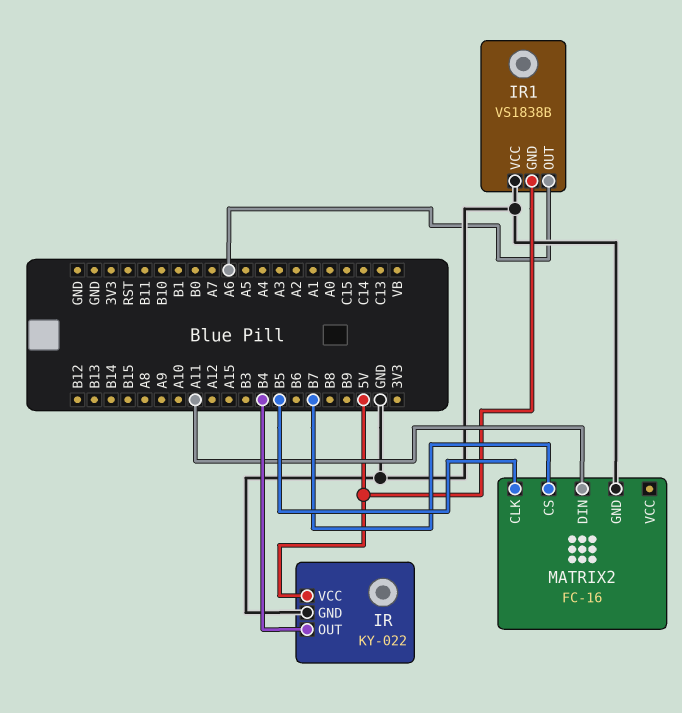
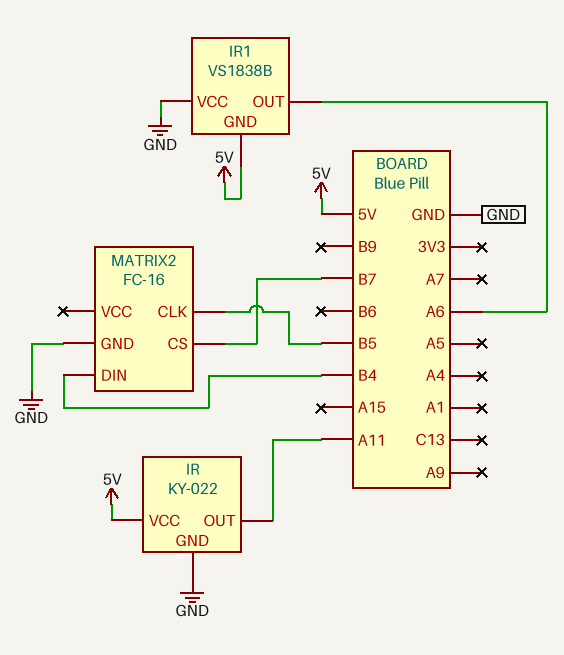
IR pin OUT: B4 -> A11
MATRIX2 pin DIN: A11 -> B4

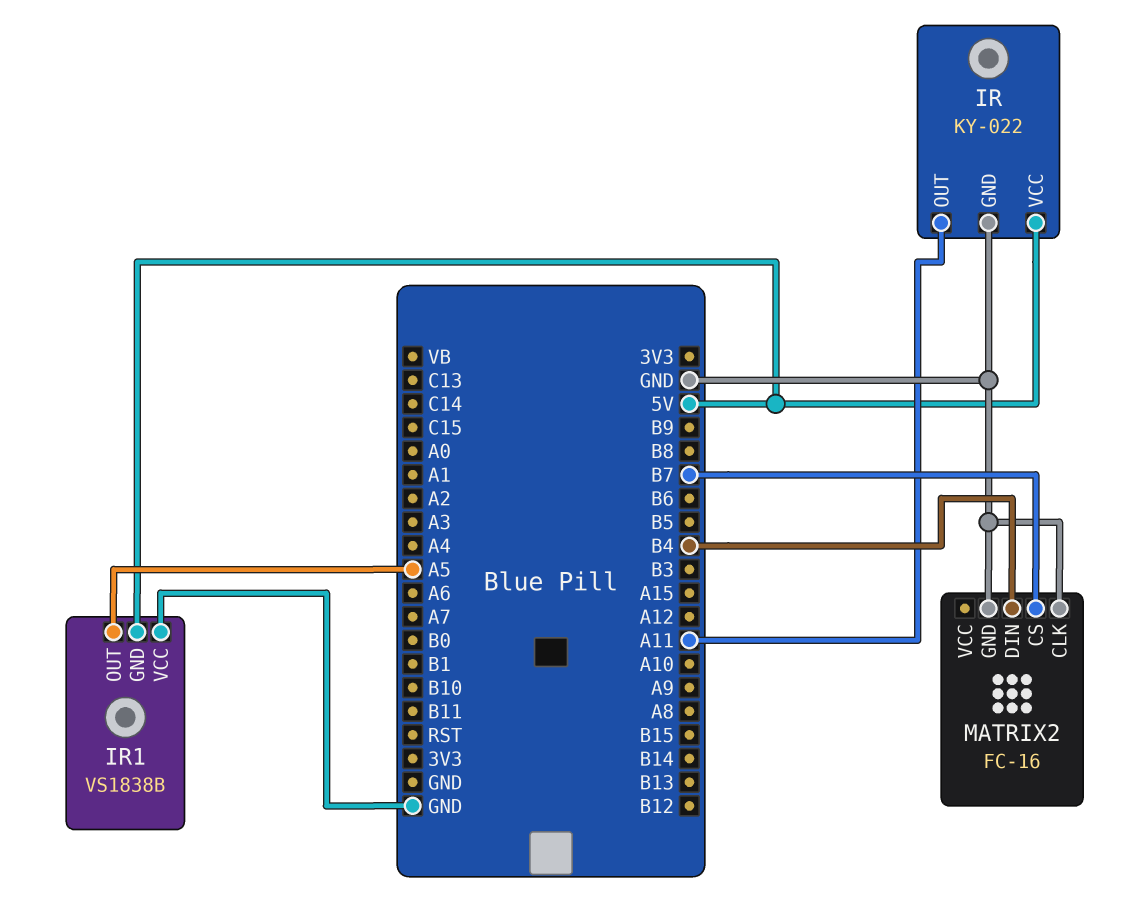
IR1 pin OUT: A6 -> A5
MATRIX2 pin CLK: B5 -> GND

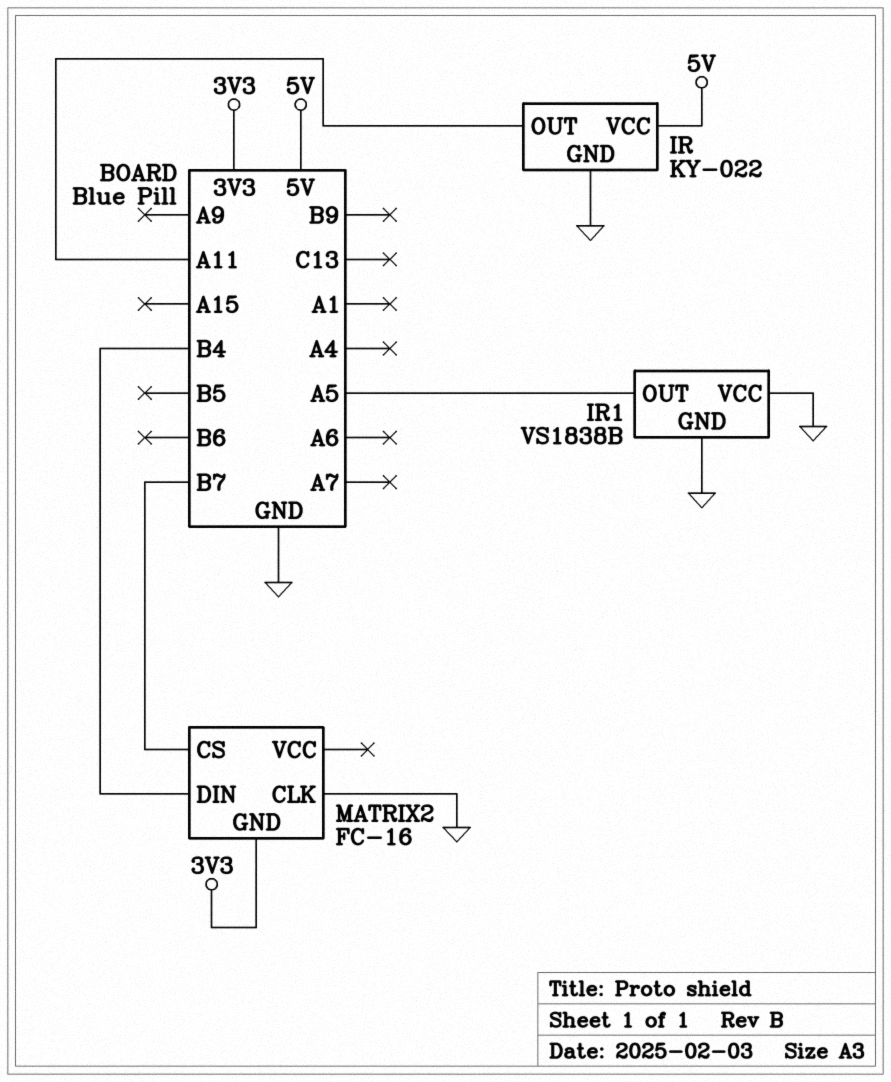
IR1 pin GND: 5V -> GND
MATRIX2 pin GND: GND -> 3V3

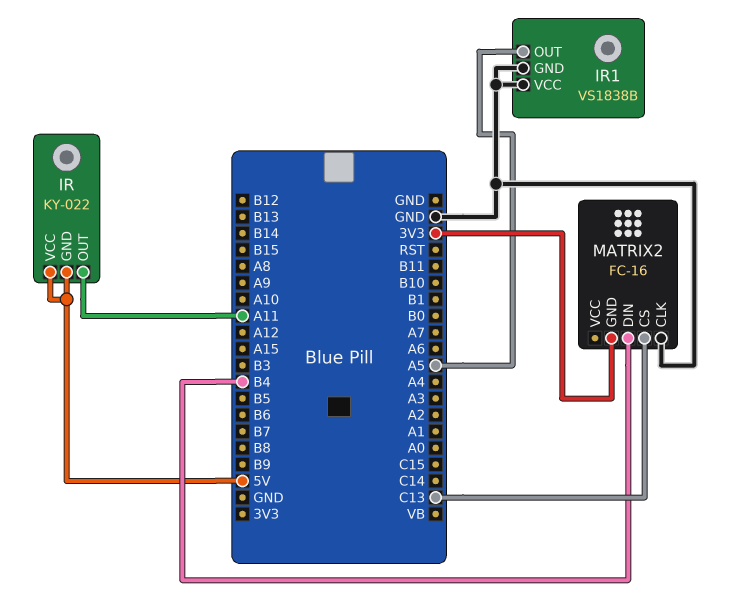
IR pin GND: GND -> 5V
MATRIX2 pin CS: B7 -> C13

